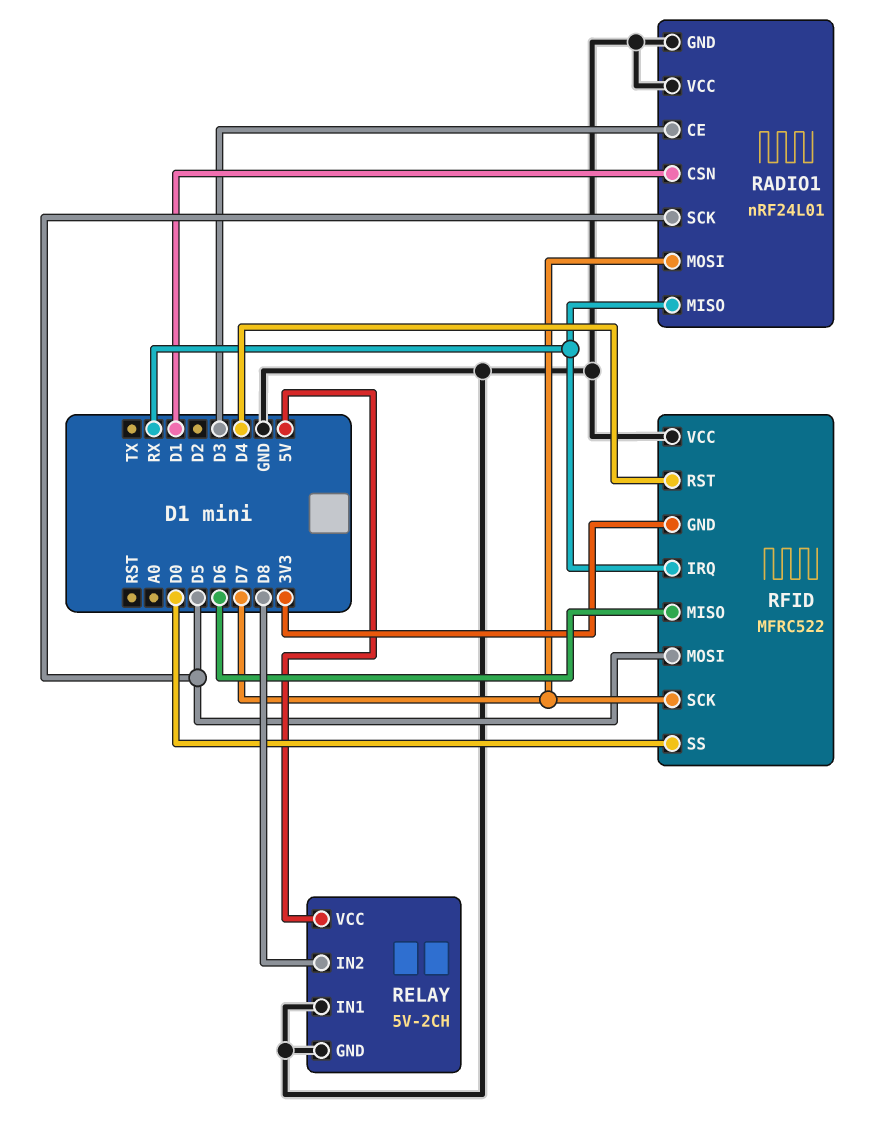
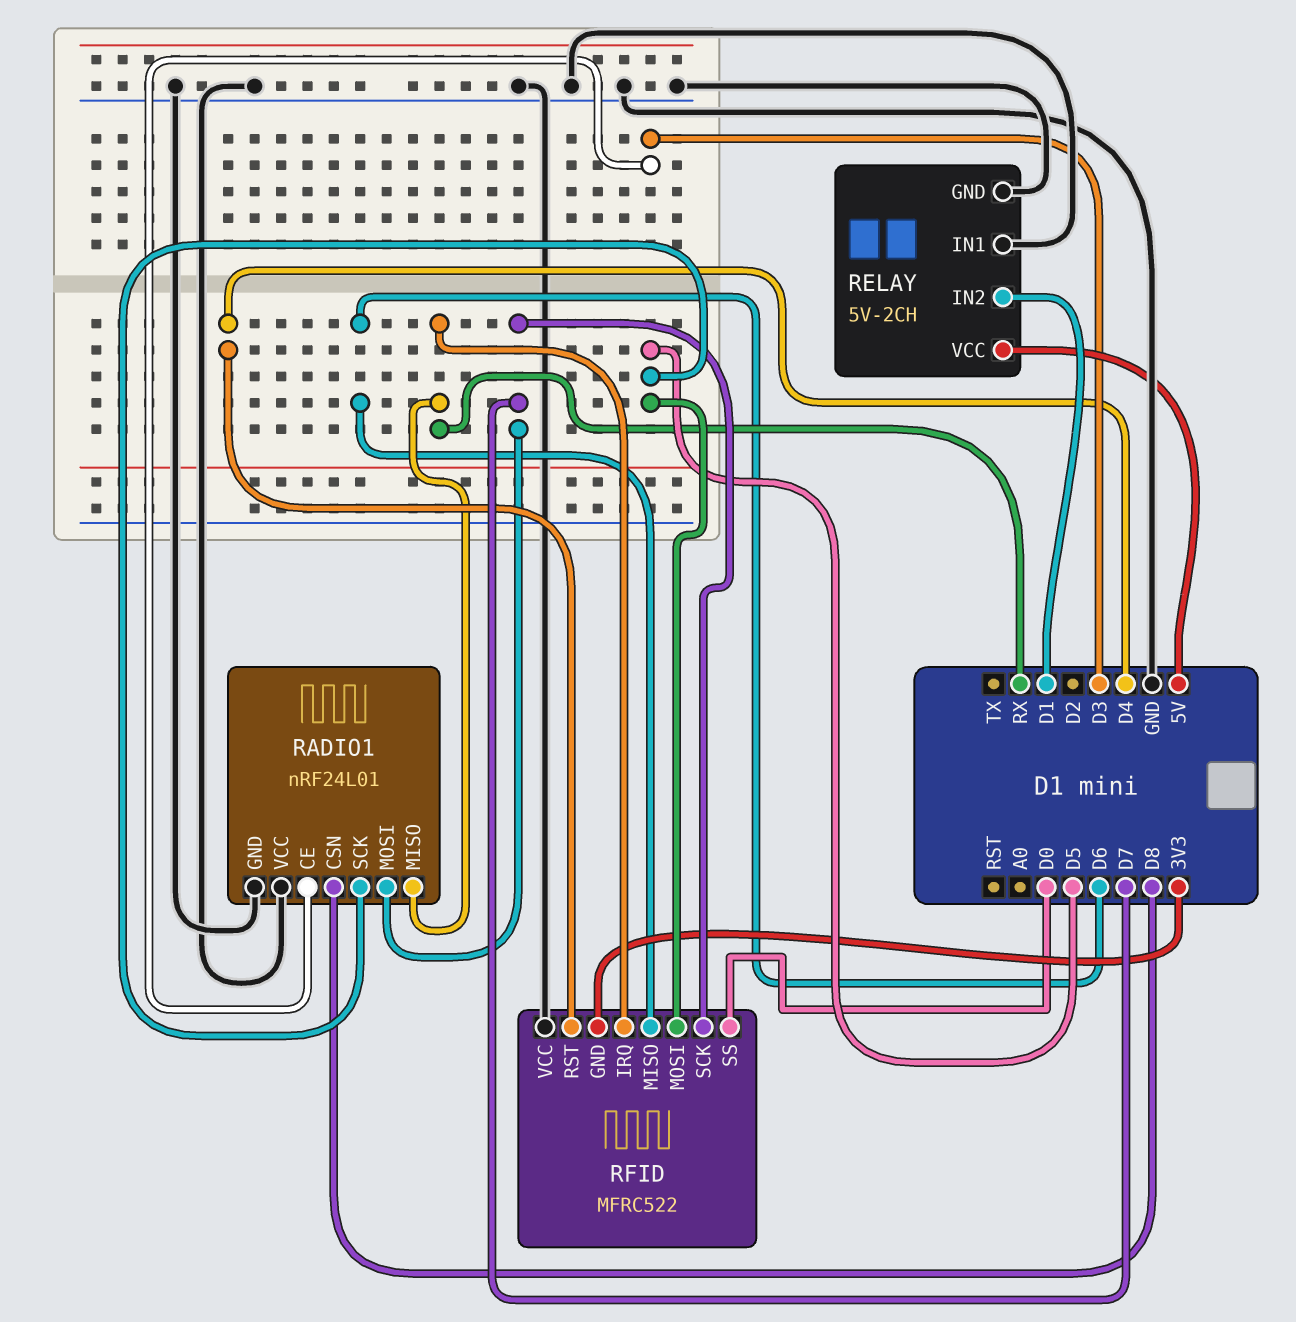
RADIO1 pin CSN: D1 -> D8
RELAY pin IN2: D8 -> D1

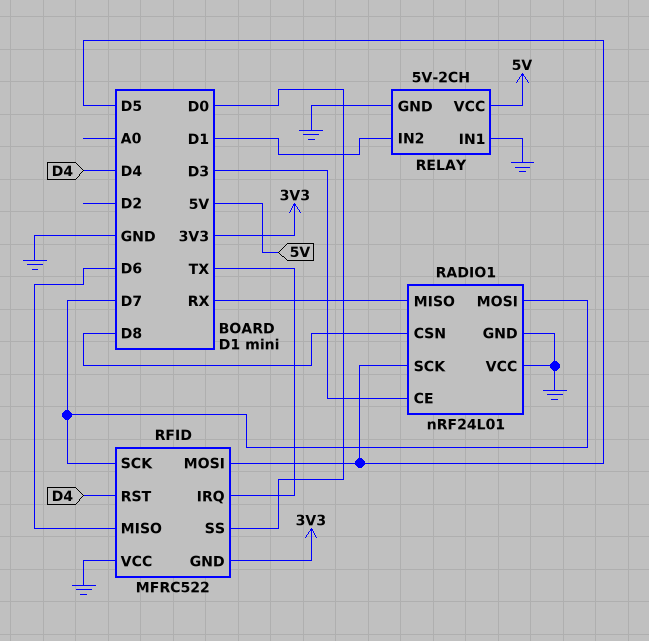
RFID pin IRQ: RX -> TX

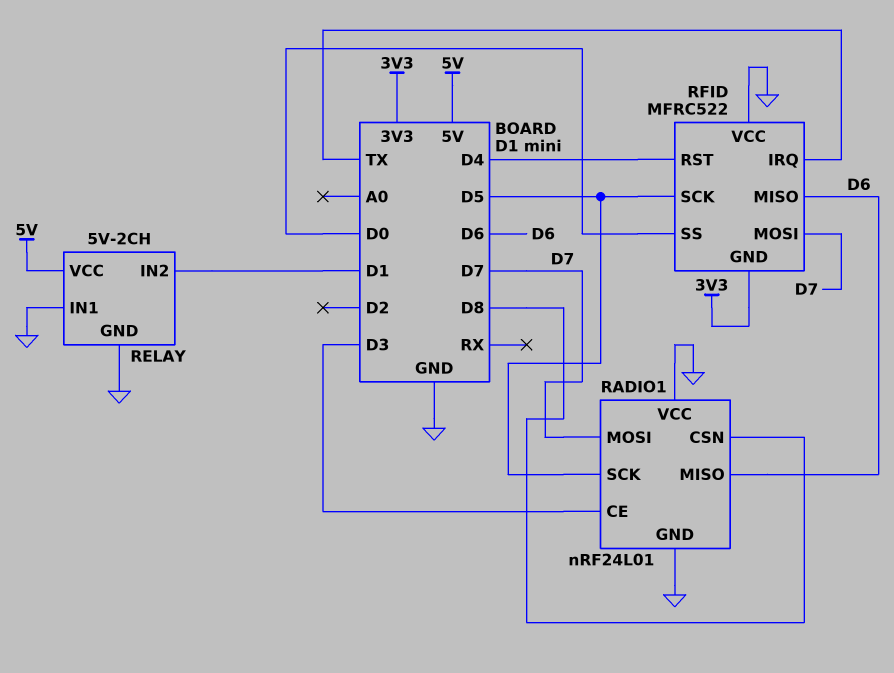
RADIO1 pin MISO: RX -> D6
RFID pin MOSI: D5 -> D7
RFID pin SCK: D7 -> D5

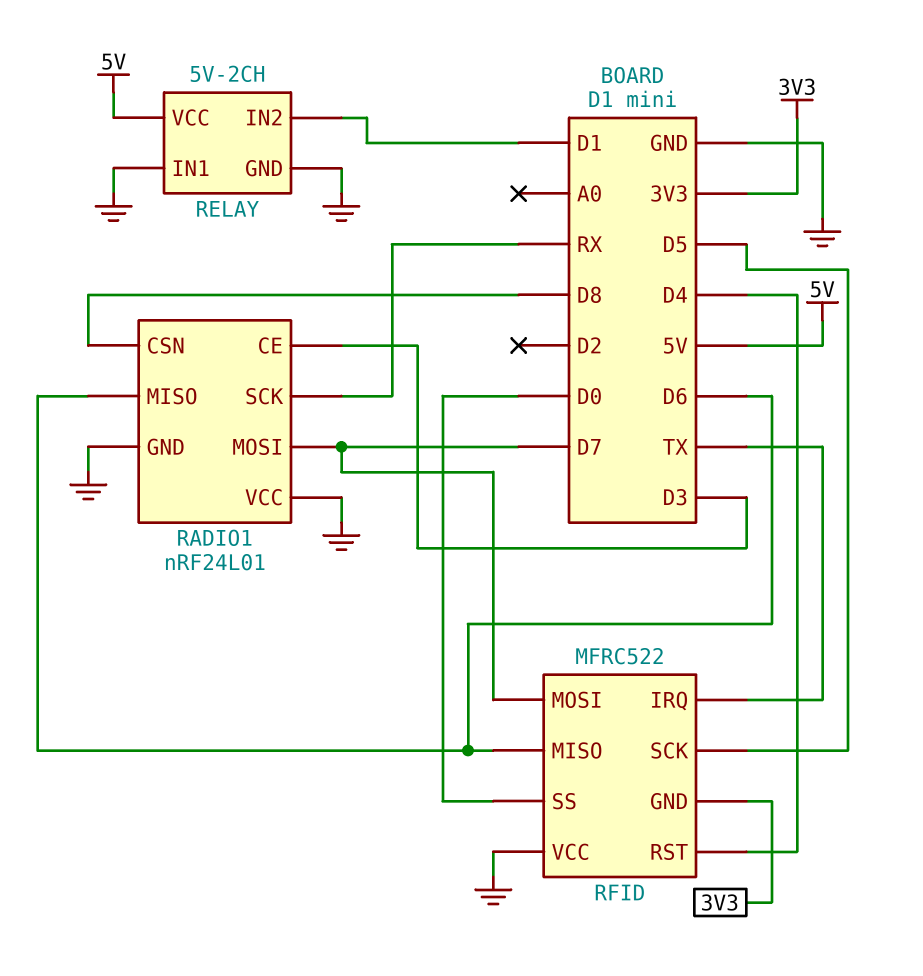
RADIO1 pin SCK: D5 -> RX

